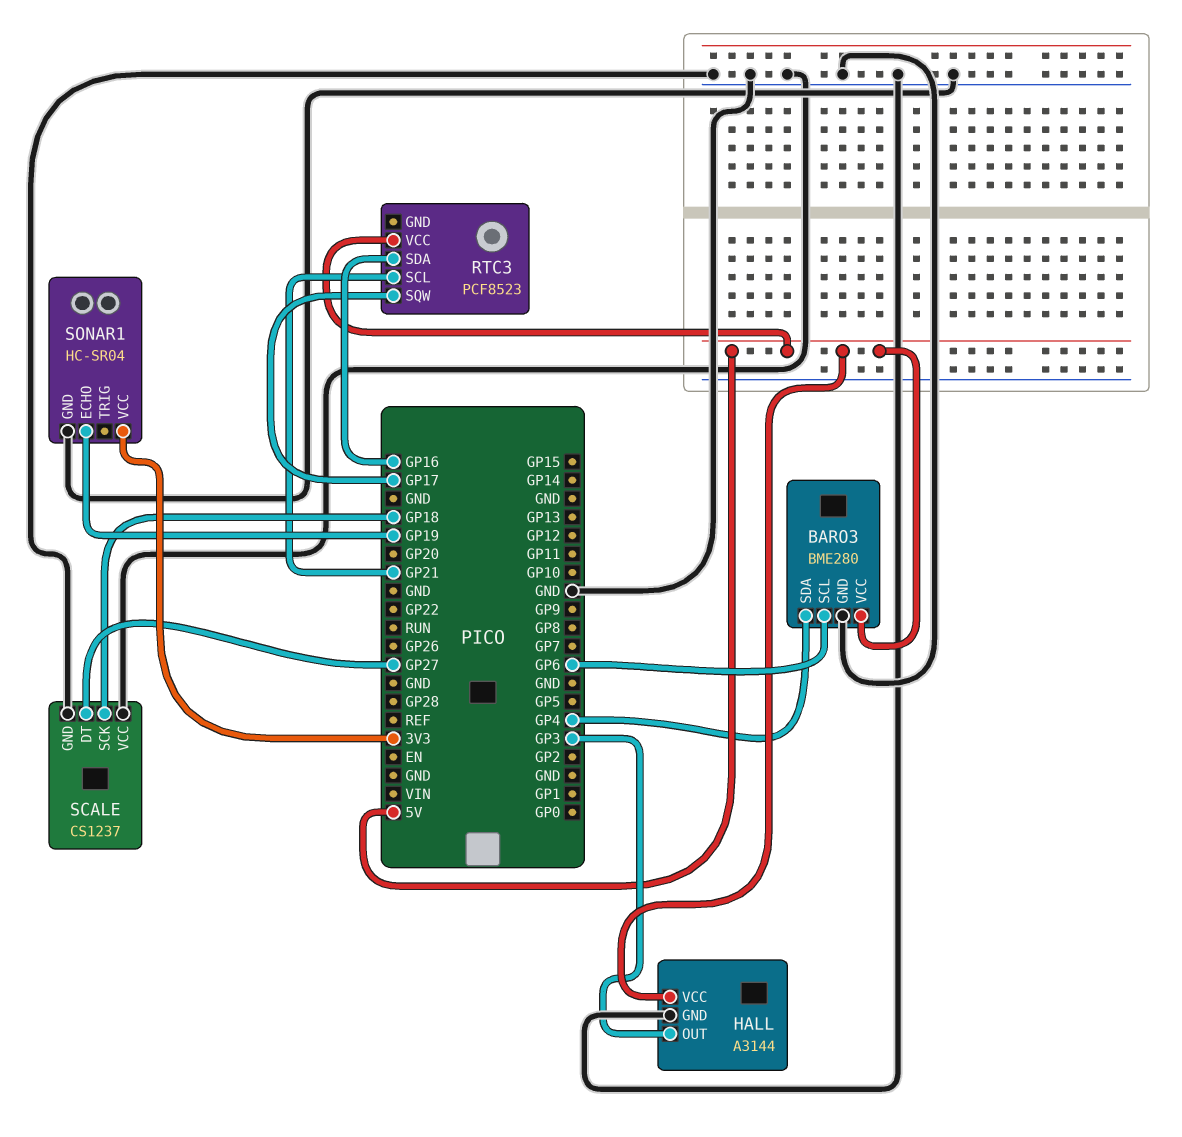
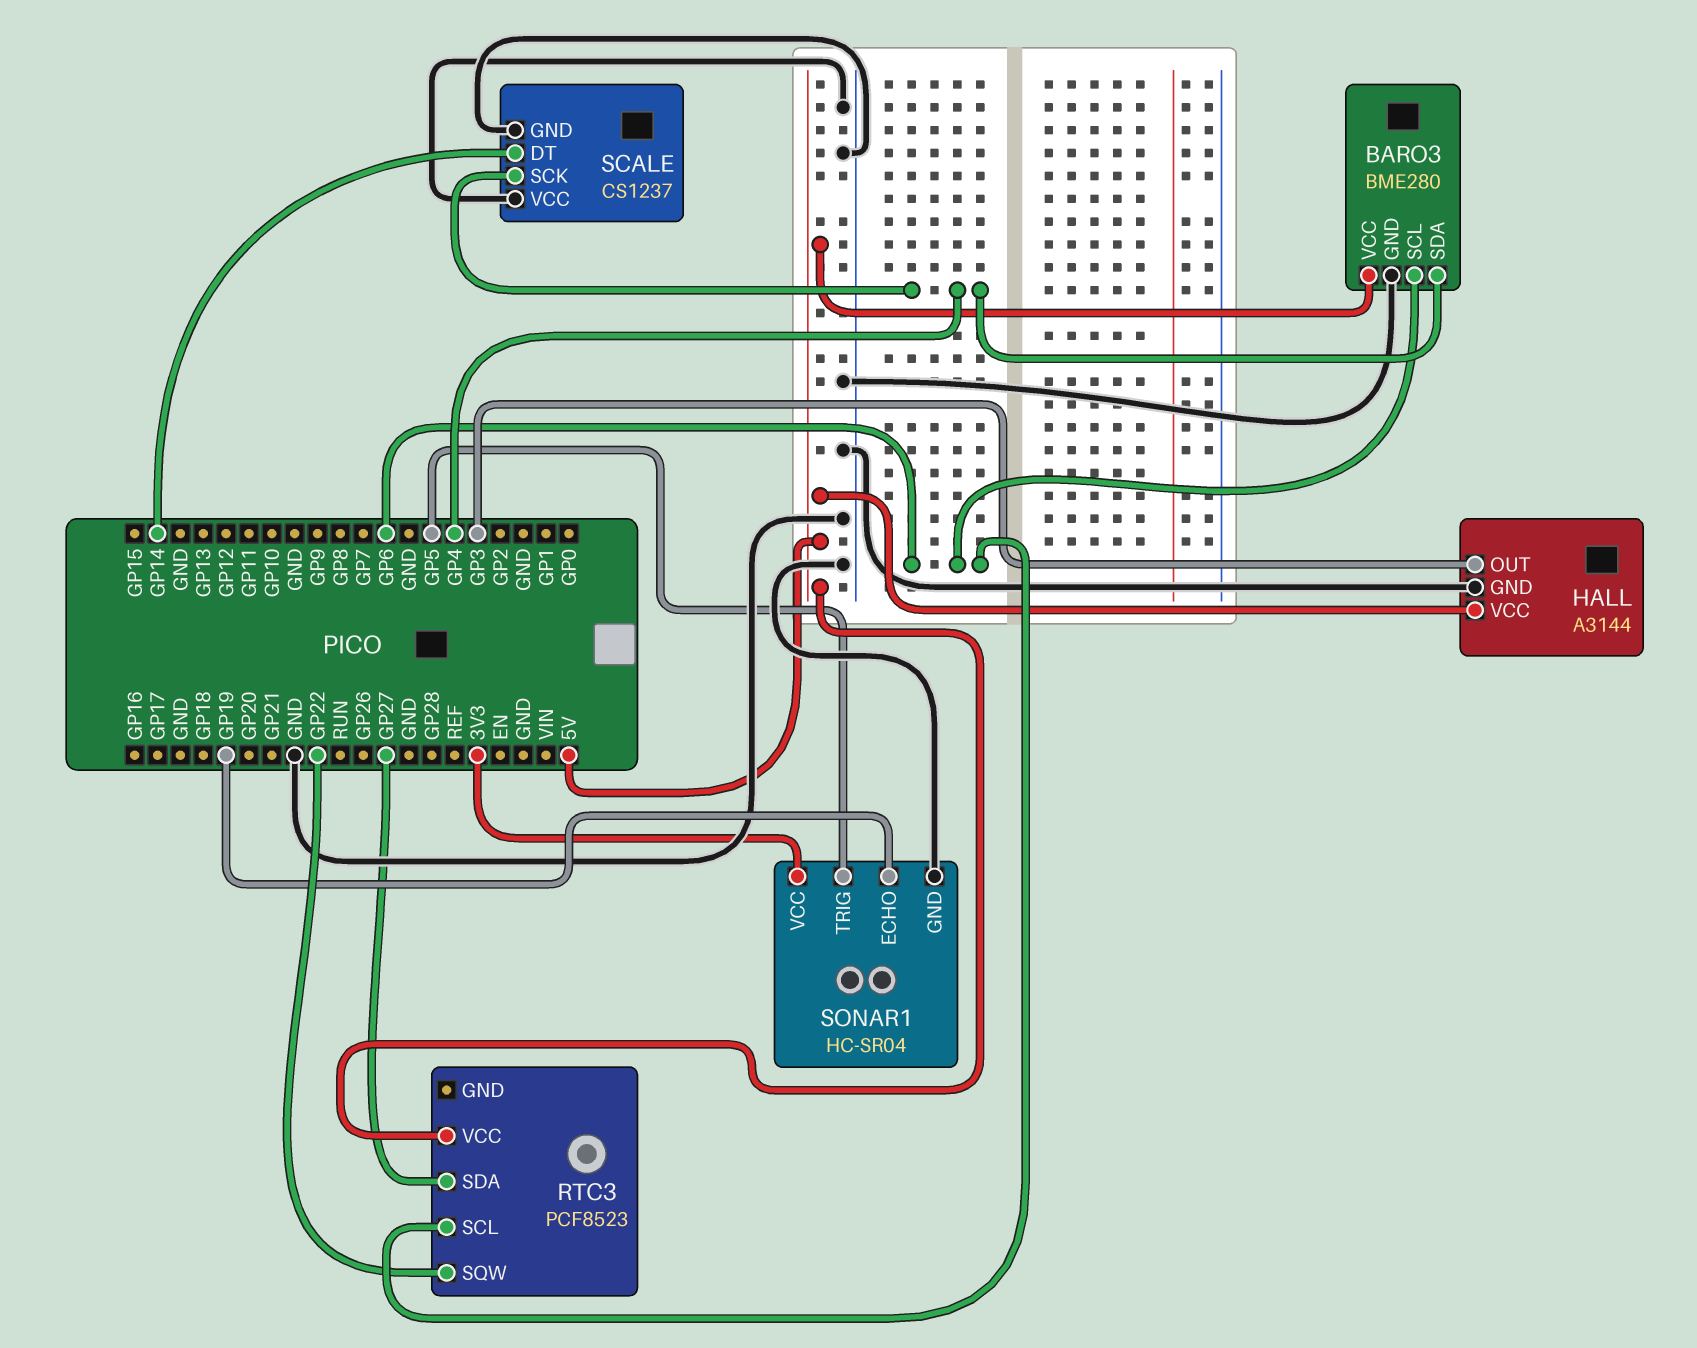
RTC3 pin SCL: GP21 -> GP6
RTC3 pin SDA: GP16 -> GP27
RTC3 pin SQW: GP17 -> GP22
SCALE pin DT: GP27 -> GP14
SCALE pin SCK: GP18 -> GP4
SONAR1 pin TRIG: none -> GP5

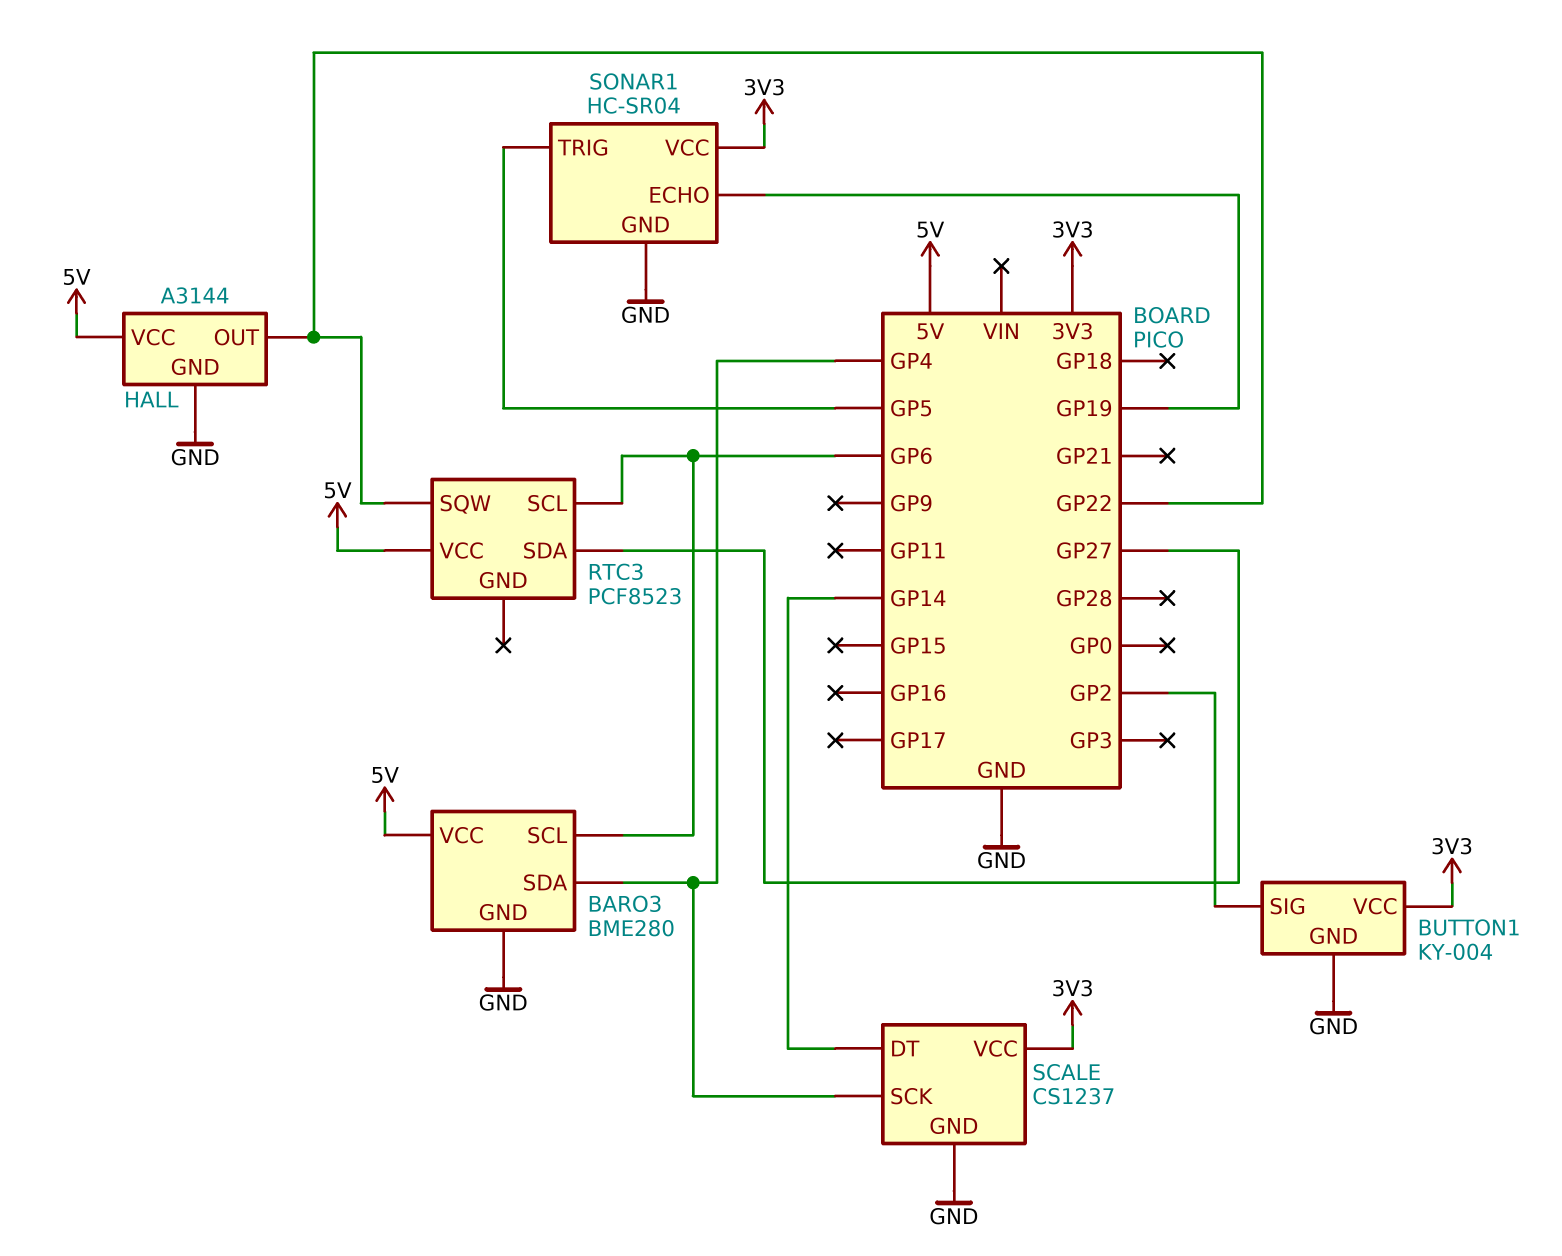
BUTTON1: none -> KY-004
BUTTON1 pin GND: none -> GND
BUTTON1 pin SIG: none -> GP2
BUTTON1 pin VCC: none -> 3V3
HALL pin OUT: GP3 -> GP22
SCALE pin VCC: GND -> 3V3

